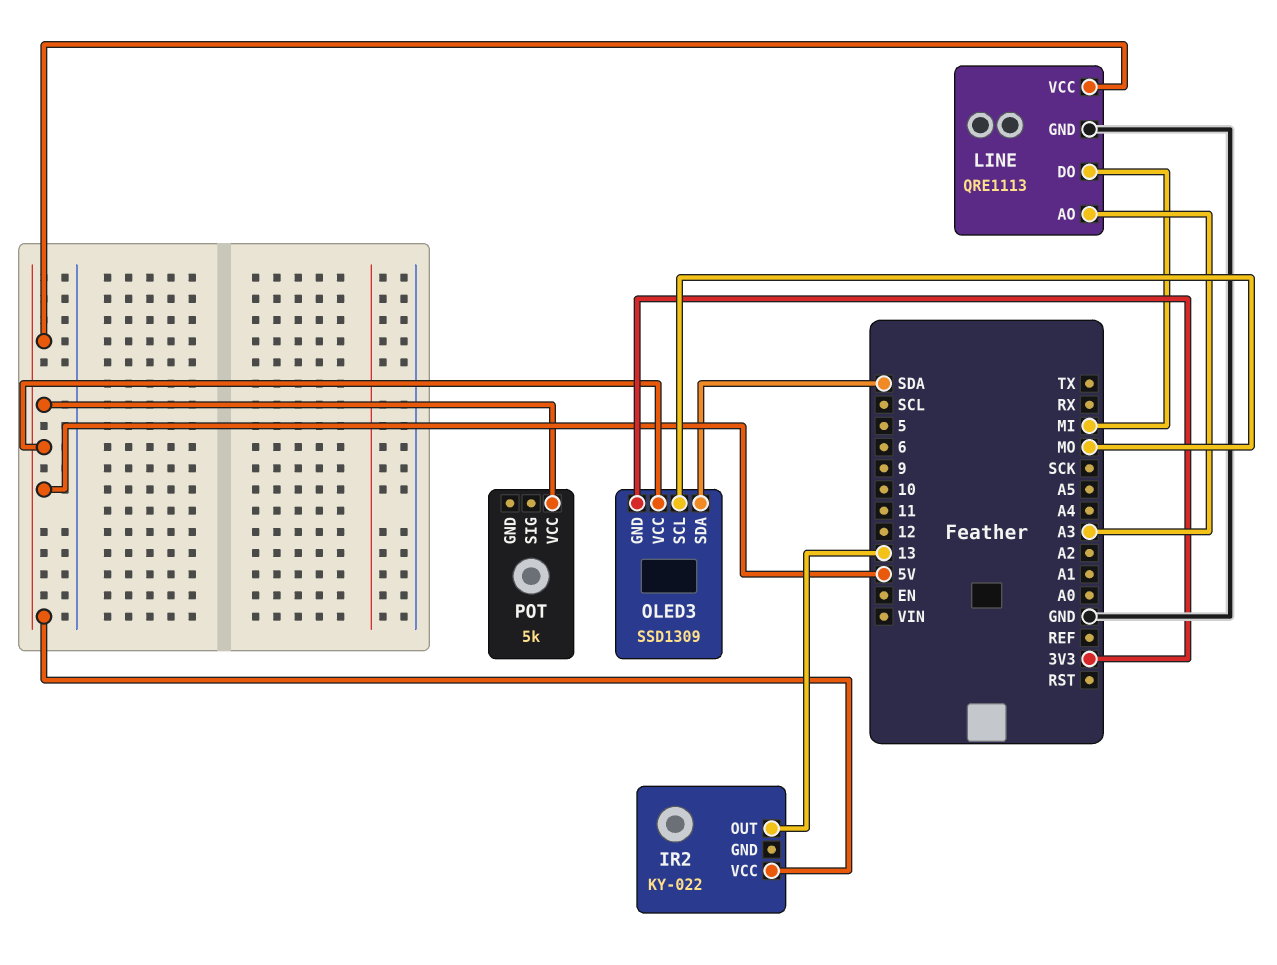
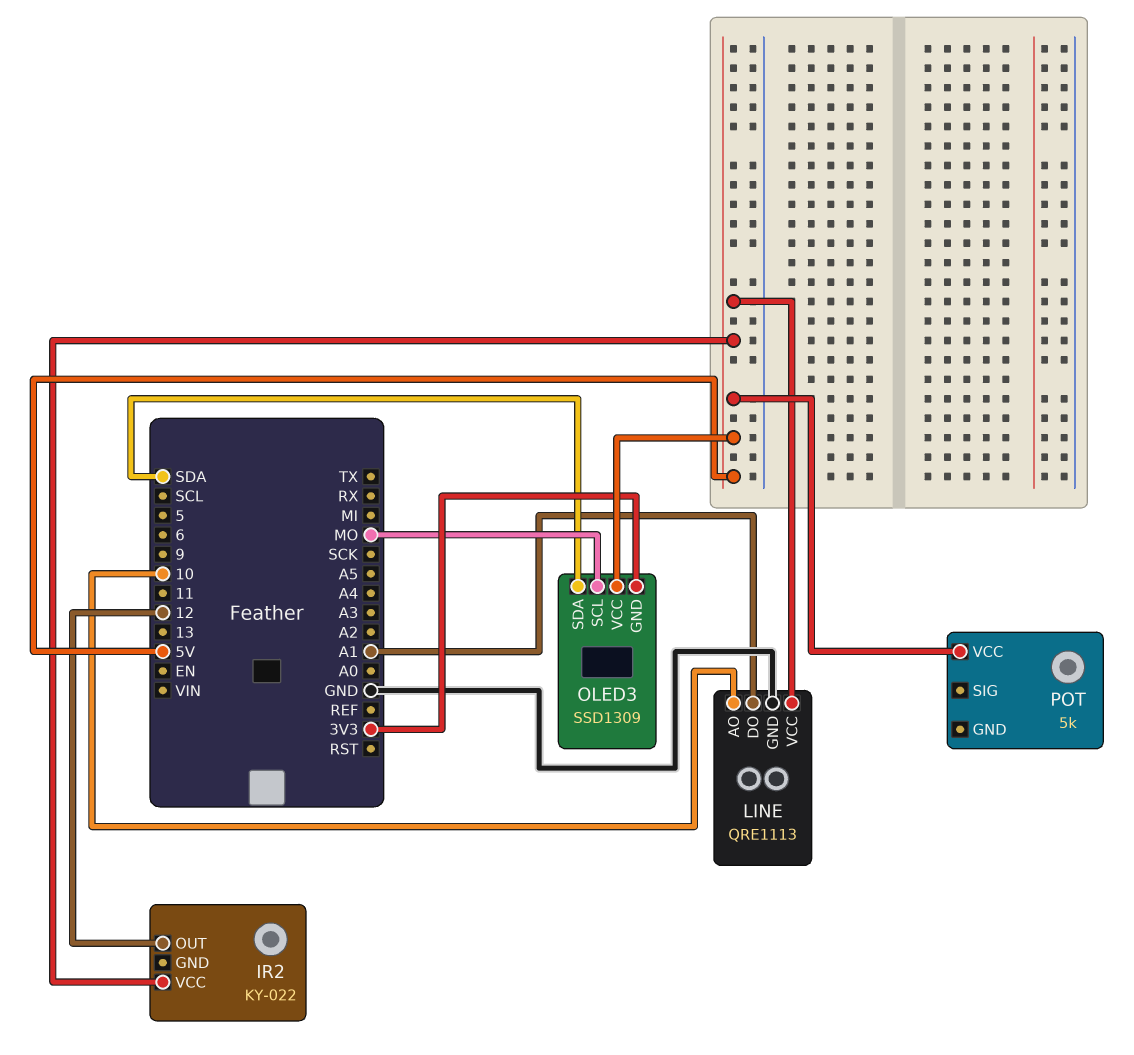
IR2 pin OUT: 13 -> 12
LINE pin AO: A3 -> 10
LINE pin DO: MI -> A1

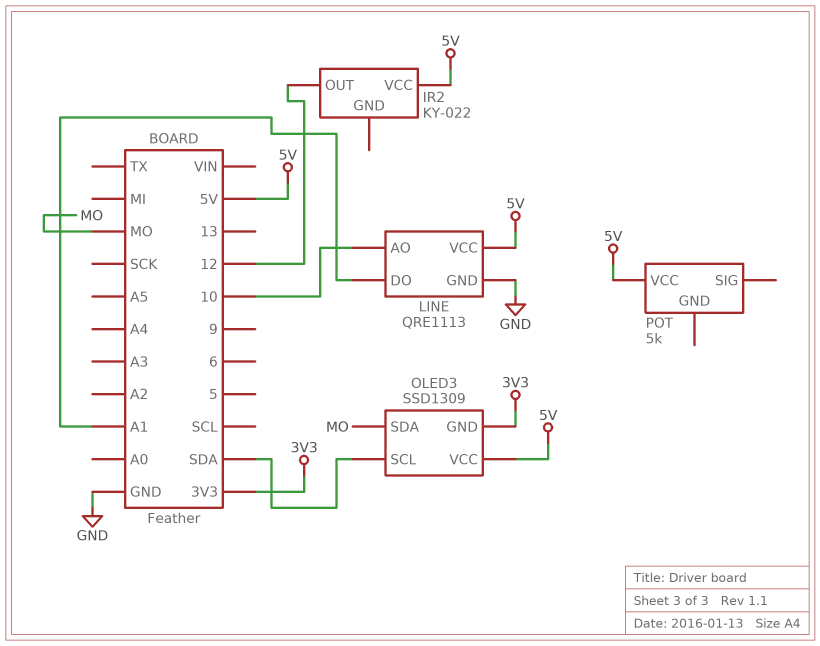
OLED3 pin SCL: MO -> SDA
OLED3 pin SDA: SDA -> MO

